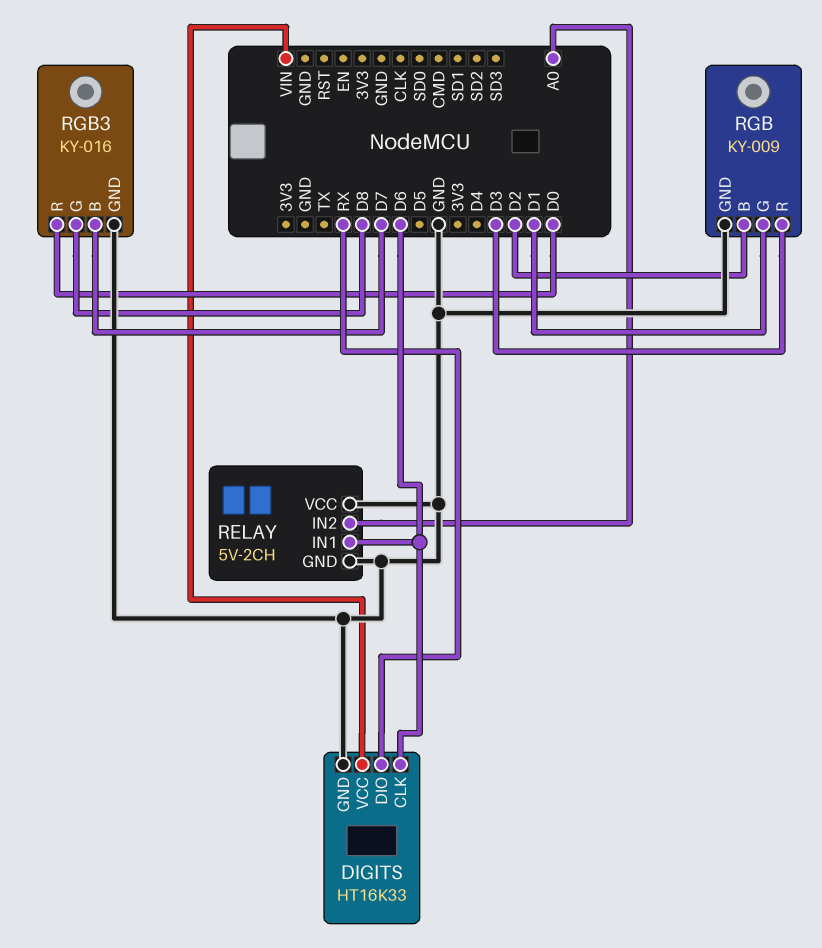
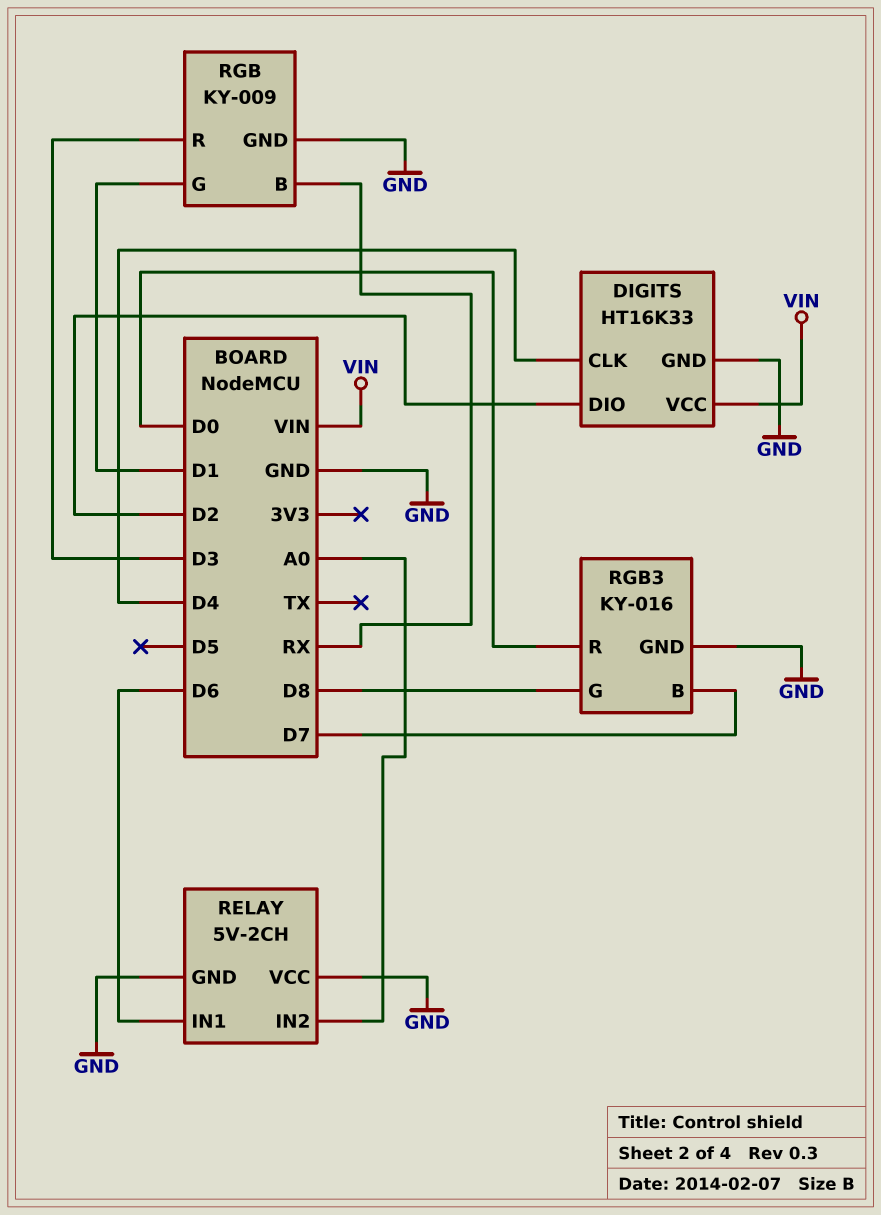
DIGITS pin CLK: D6 -> D4
DIGITS pin DIO: RX -> D2
RGB pin B: D2 -> RX

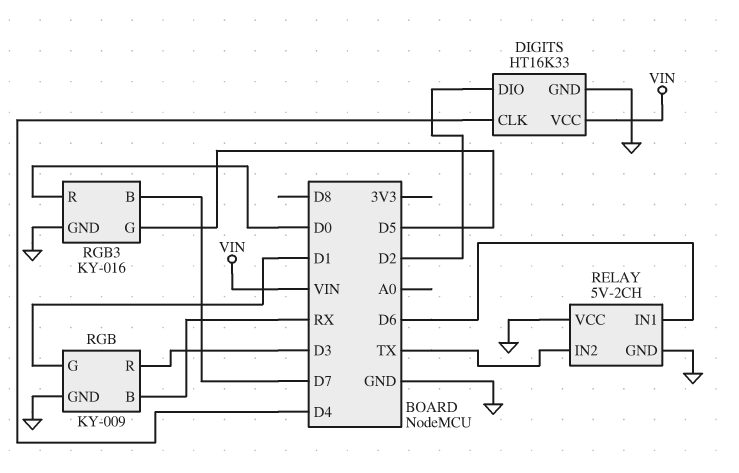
RELAY pin IN2: A0 -> TX
RGB3 pin G: D8 -> D5

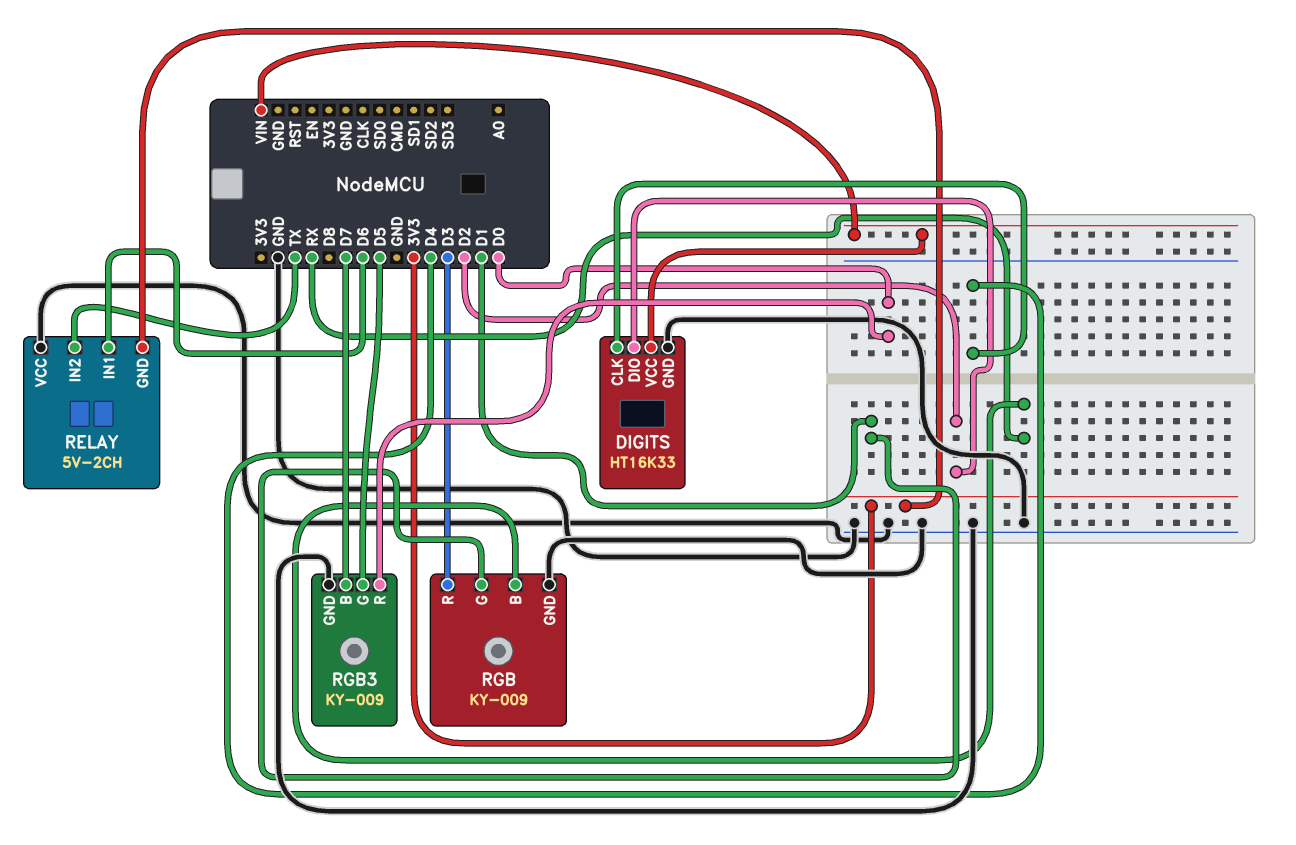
RELAY pin GND: GND -> 3V3
RGB3: KY-016 -> KY-009

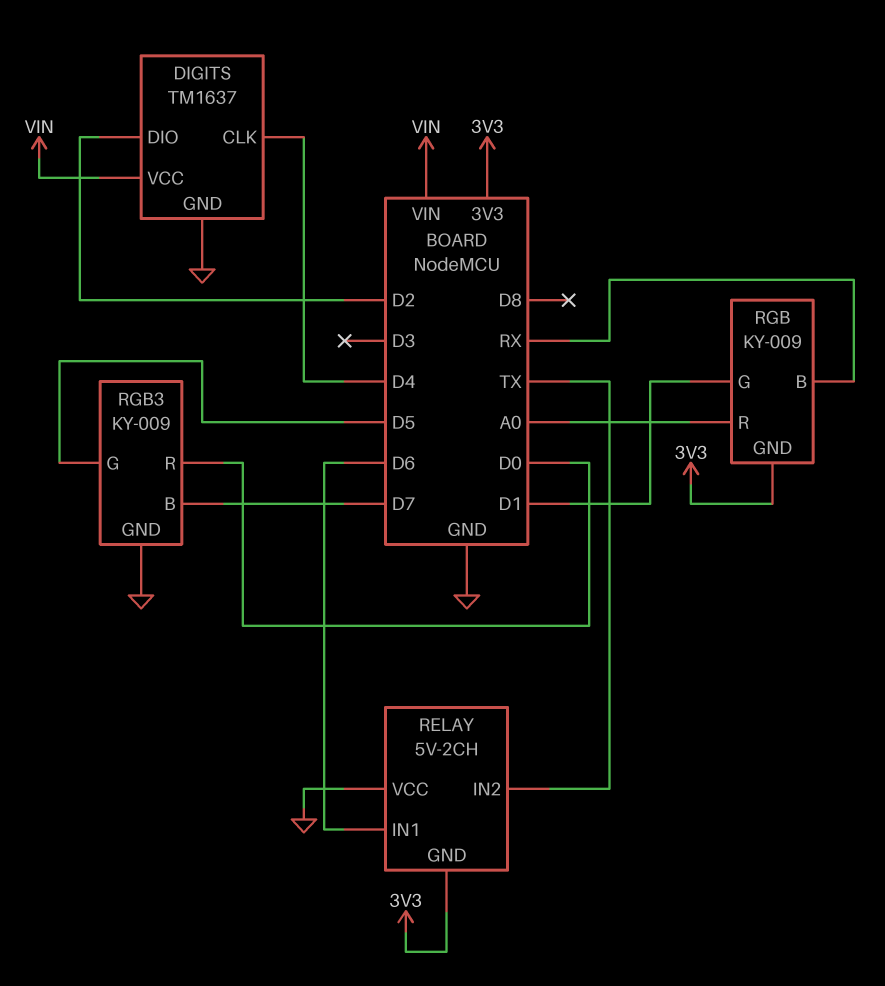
DIGITS: HT16K33 -> TM1637
RGB pin GND: GND -> 3V3
RGB pin R: D3 -> A0

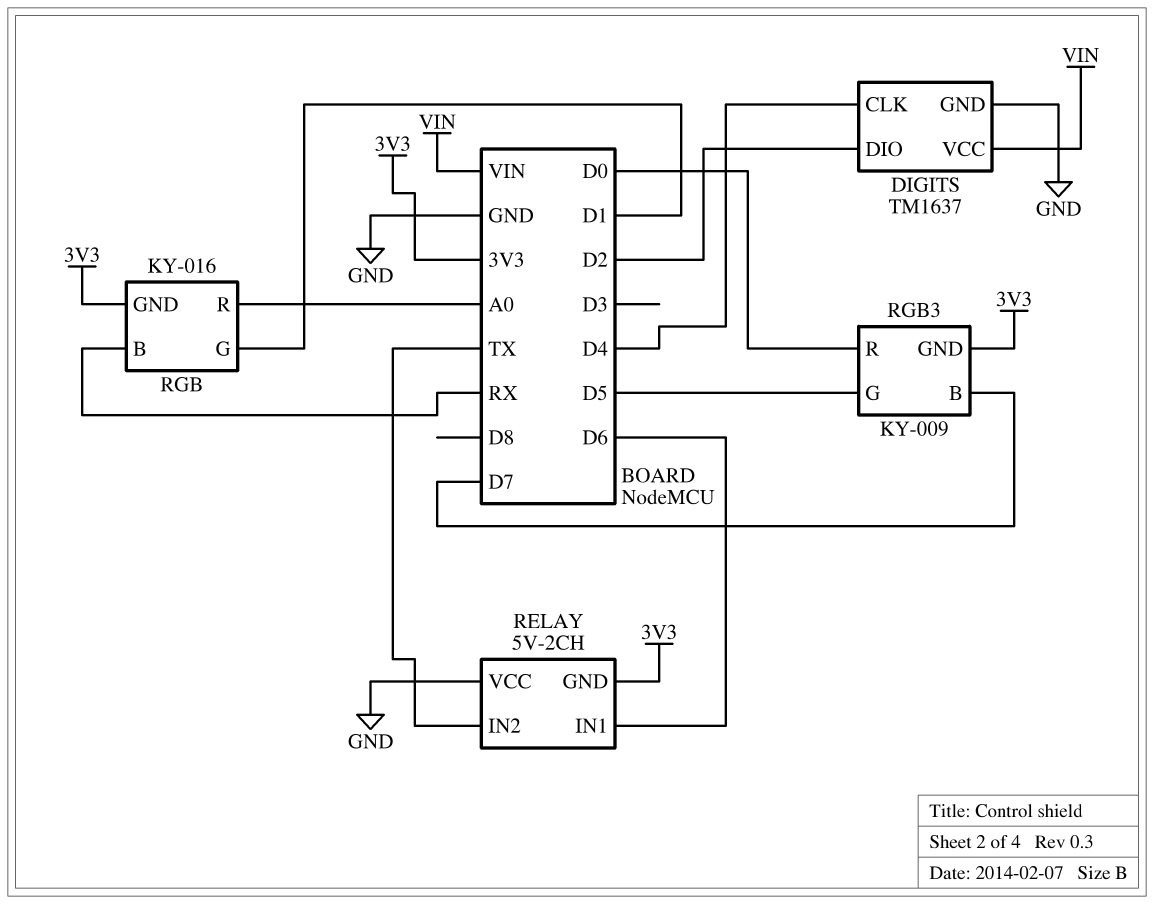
RGB: KY-009 -> KY-016
RGB3 pin GND: GND -> 3V3

